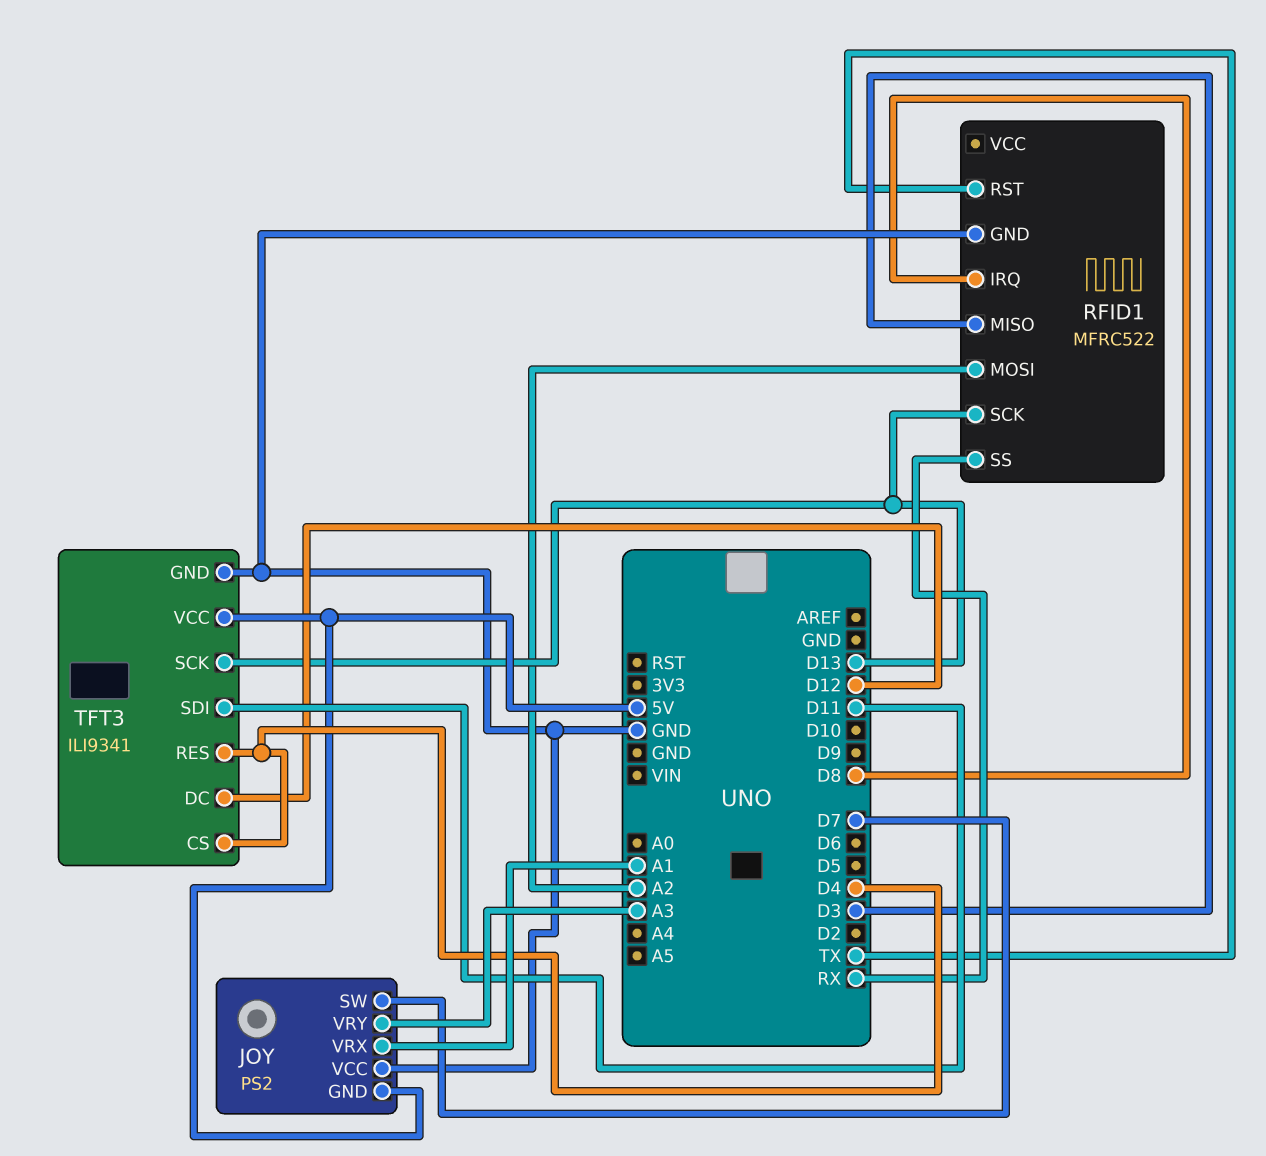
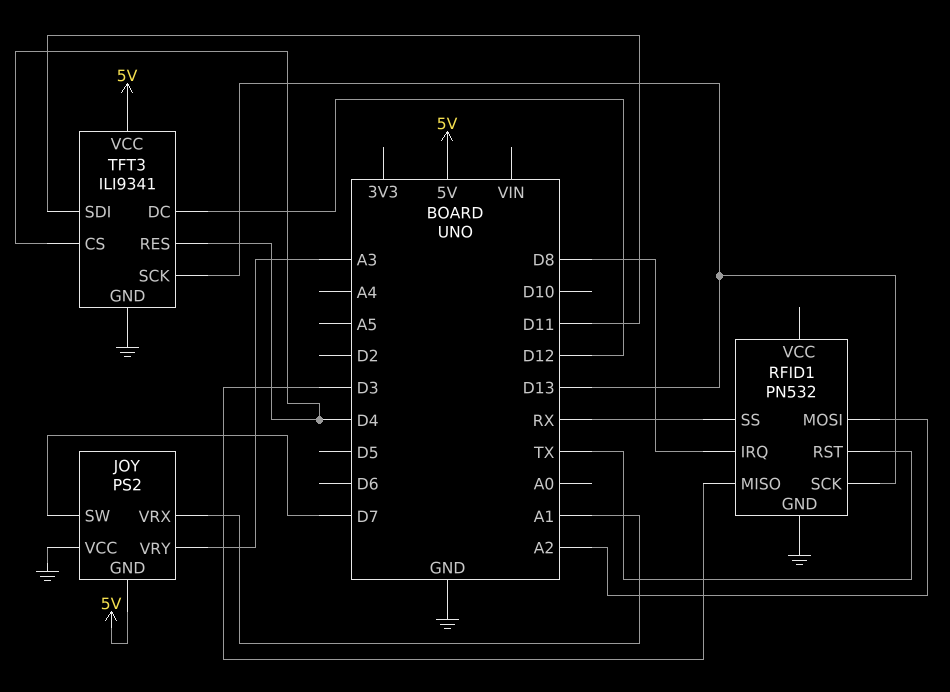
RFID1: MFRC522 -> PN532

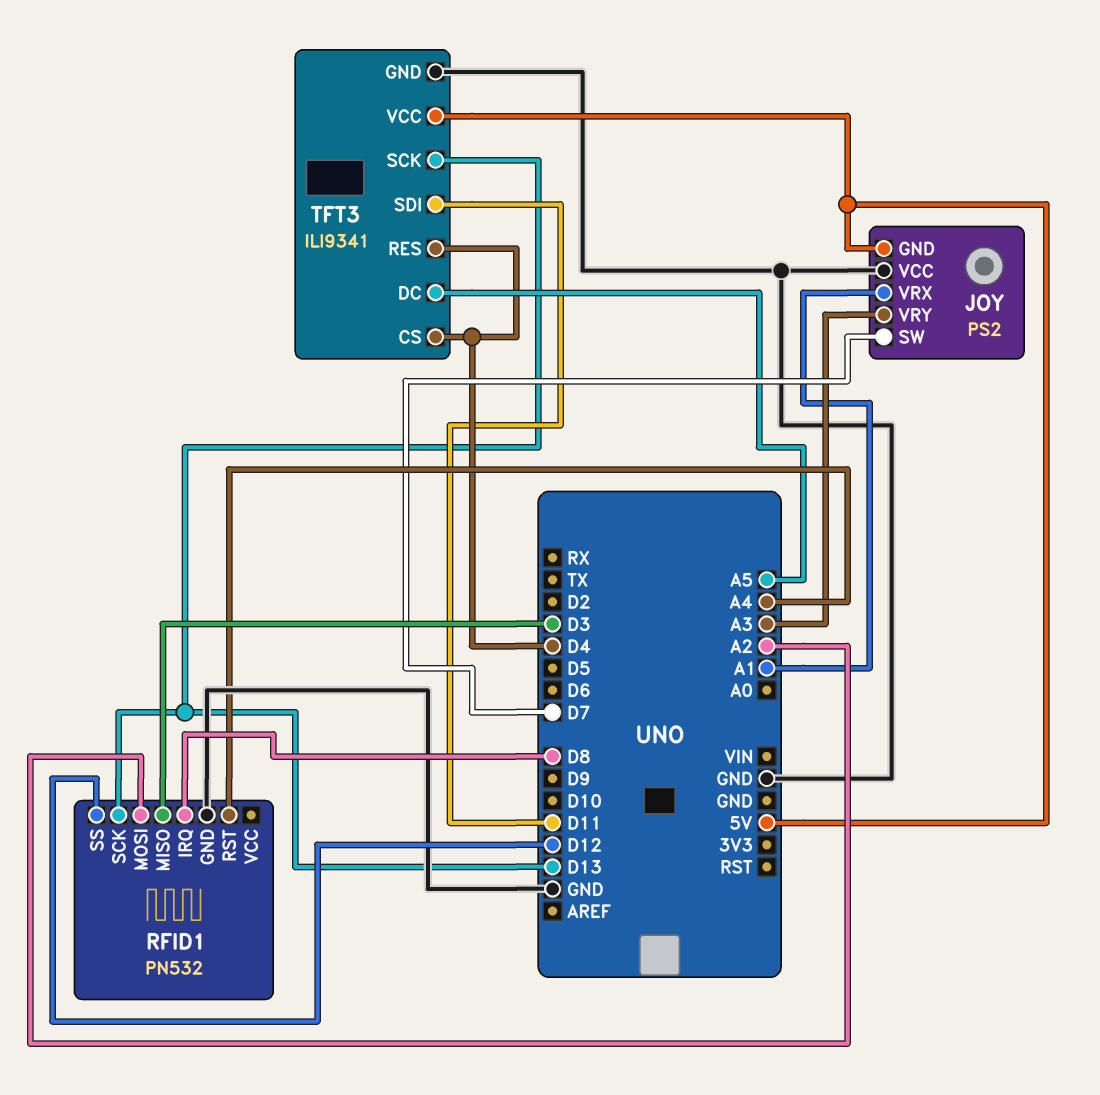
RFID1 pin RST: TX -> A4
RFID1 pin SS: RX -> D12
TFT3 pin DC: D12 -> A5

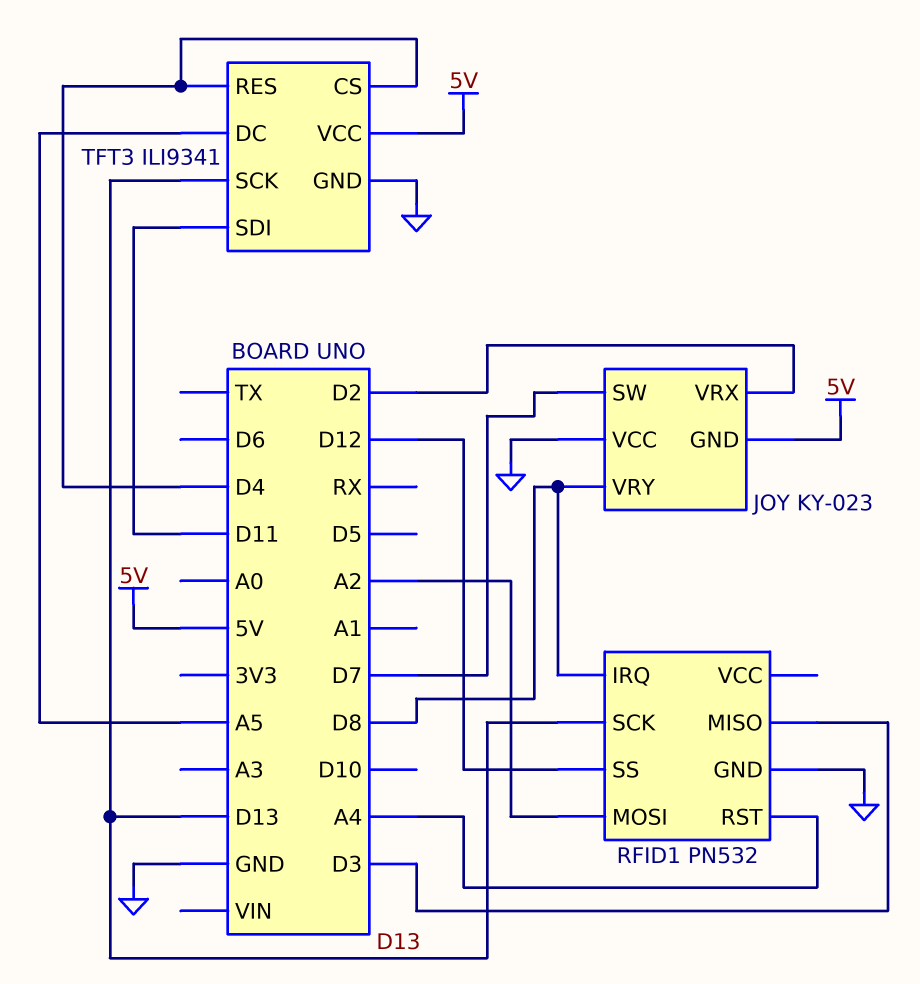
JOY: PS2 -> KY-023
JOY pin VRX: A1 -> D2
JOY pin VRY: A3 -> D8

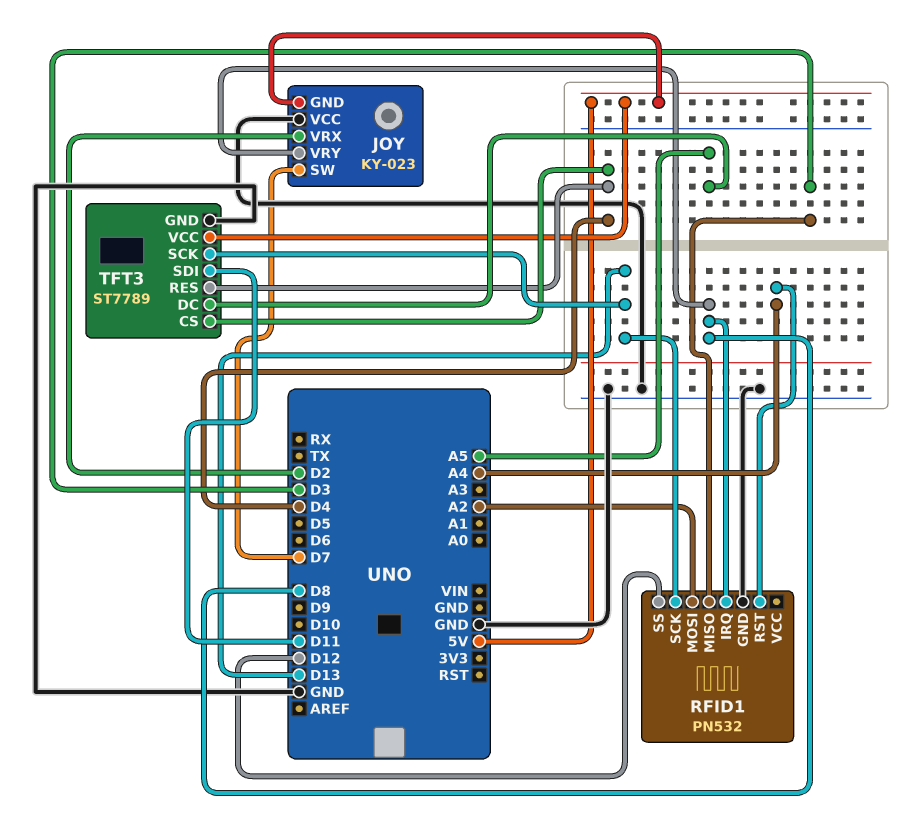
TFT3: ILI9341 -> ST7789

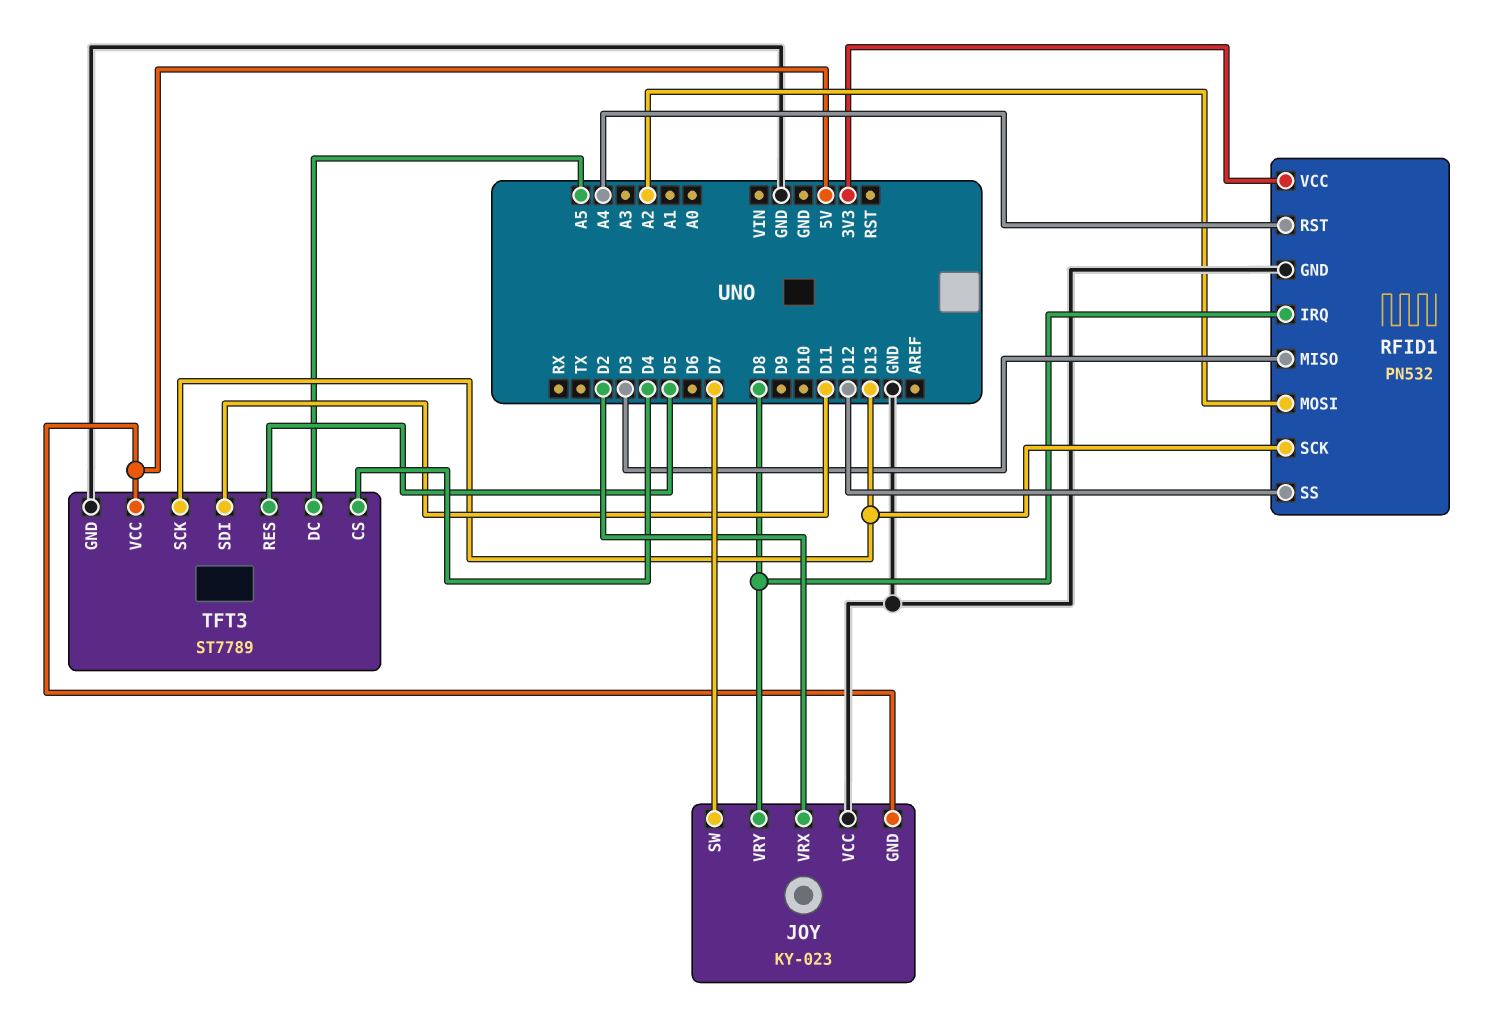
RFID1 pin VCC: none -> 3V3
TFT3 pin RES: D4 -> D5

